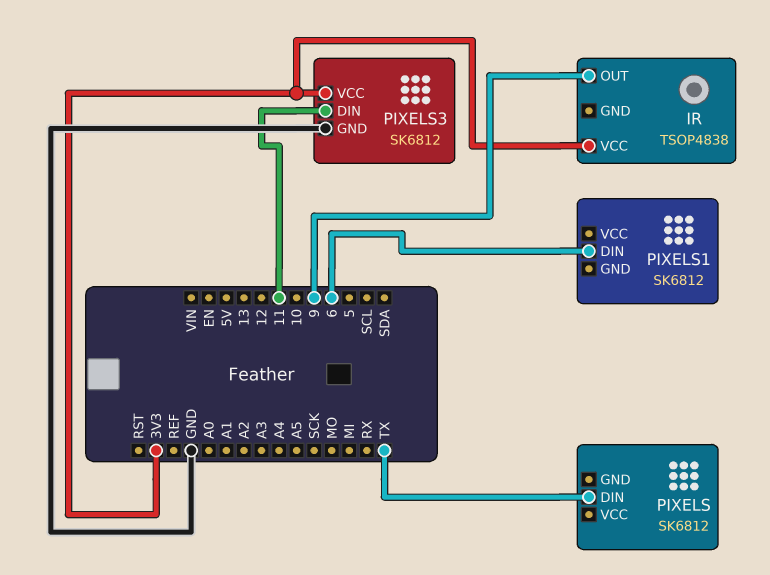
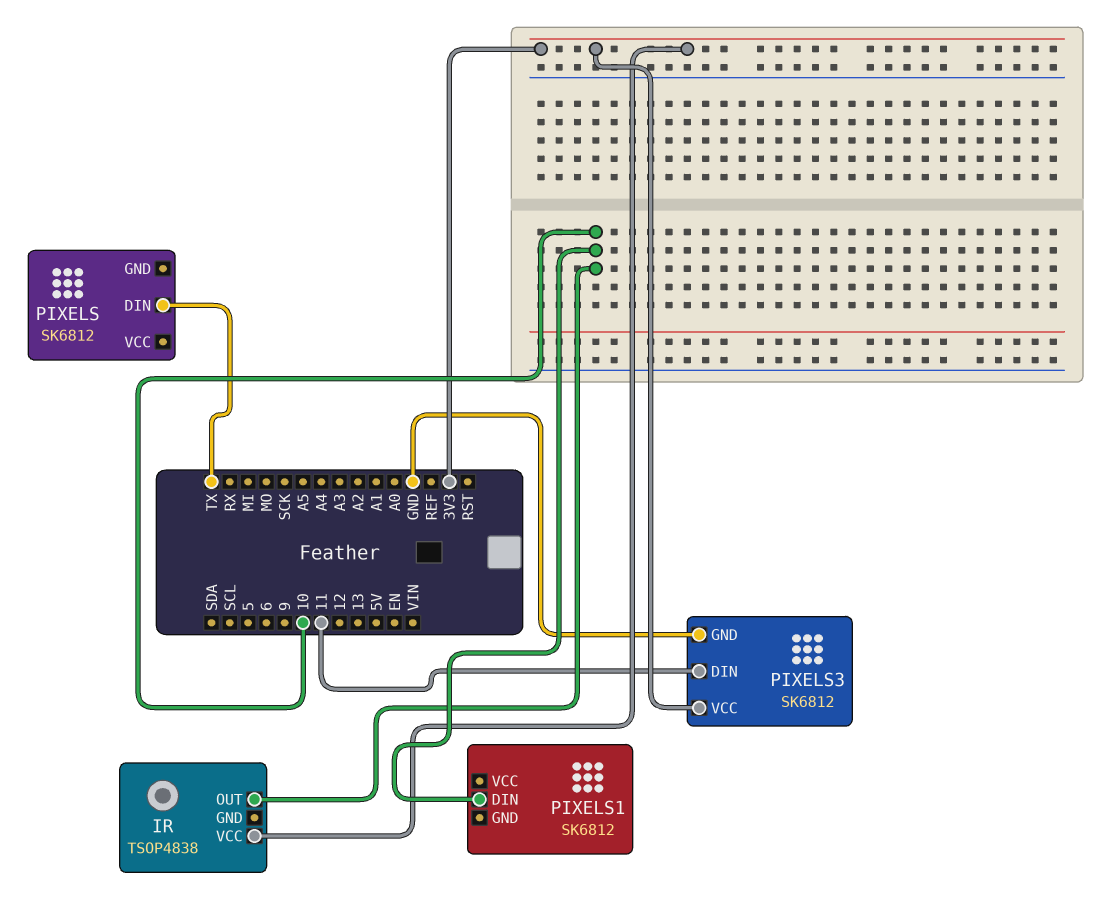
IR pin OUT: 9 -> 10
PIXELS1 pin DIN: 6 -> 10

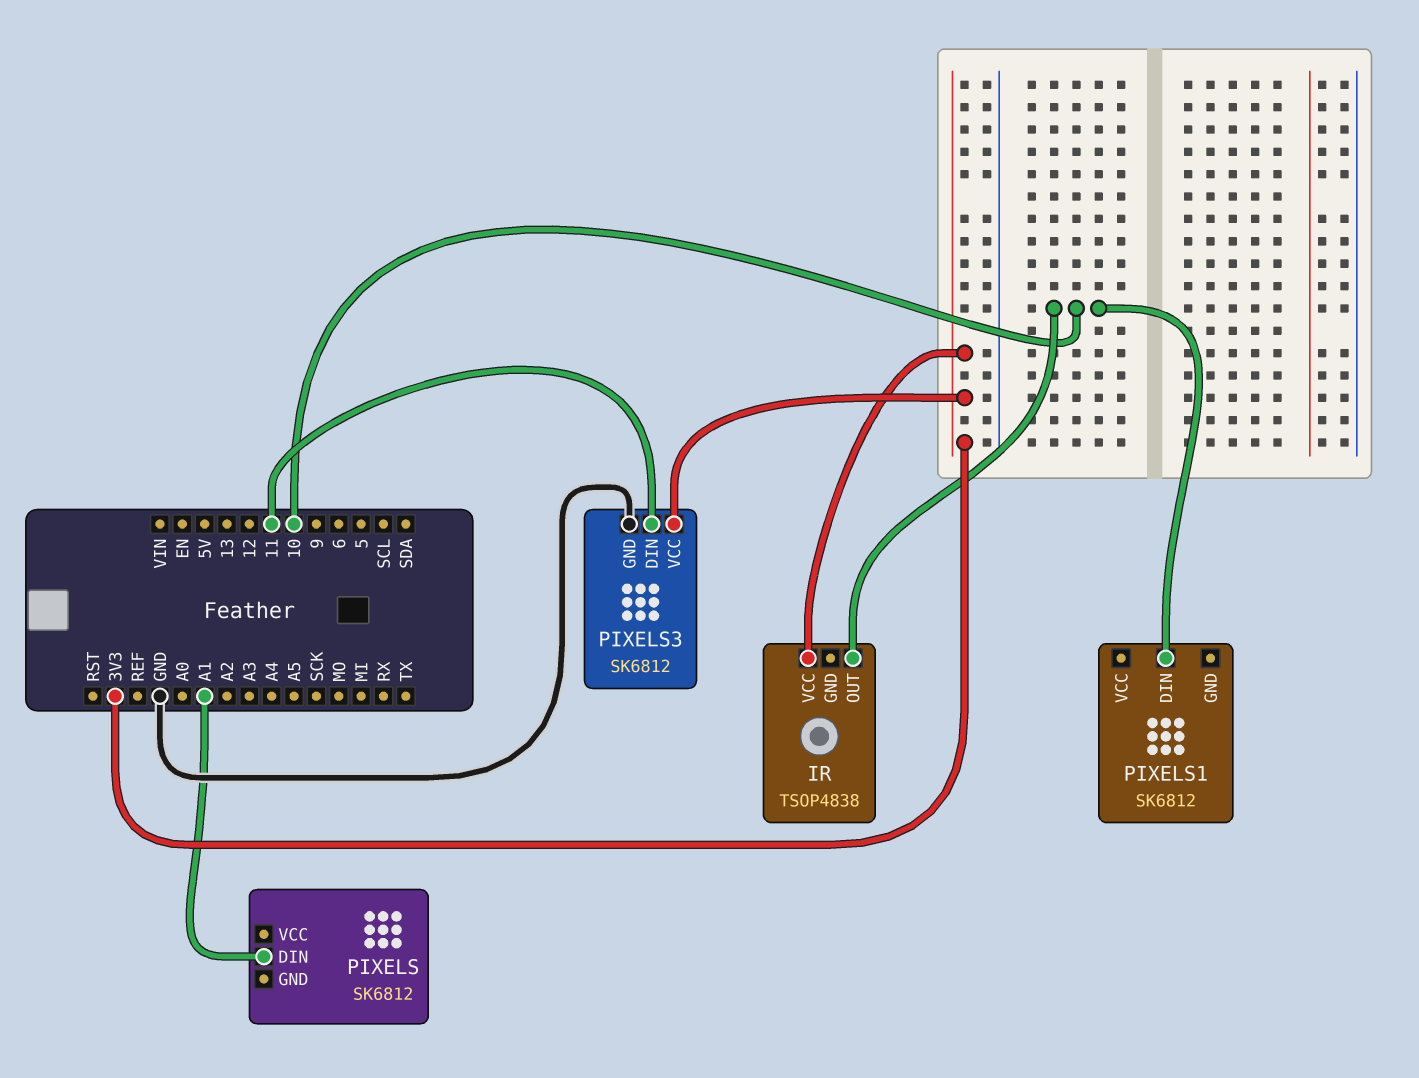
PIXELS pin DIN: TX -> A1

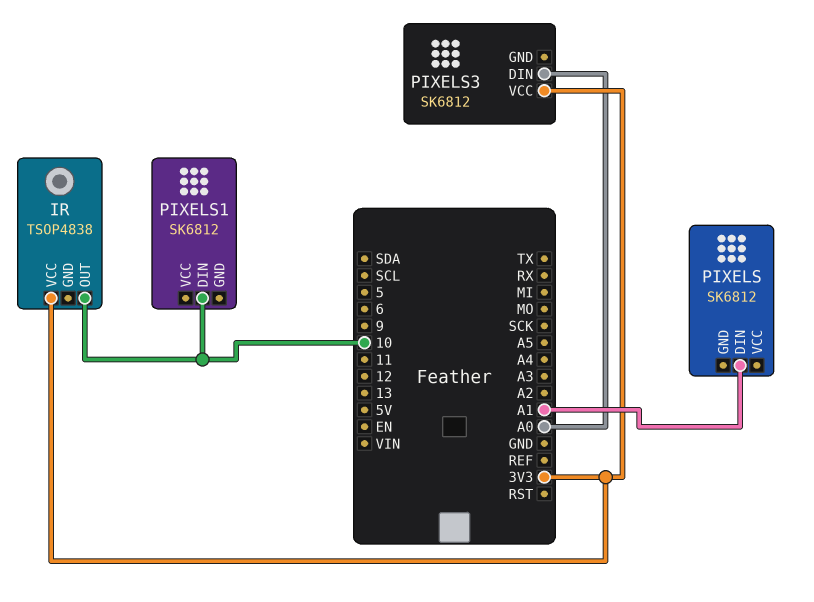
PIXELS3 pin DIN: 11 -> A0
PIXELS3 pin GND: GND -> none

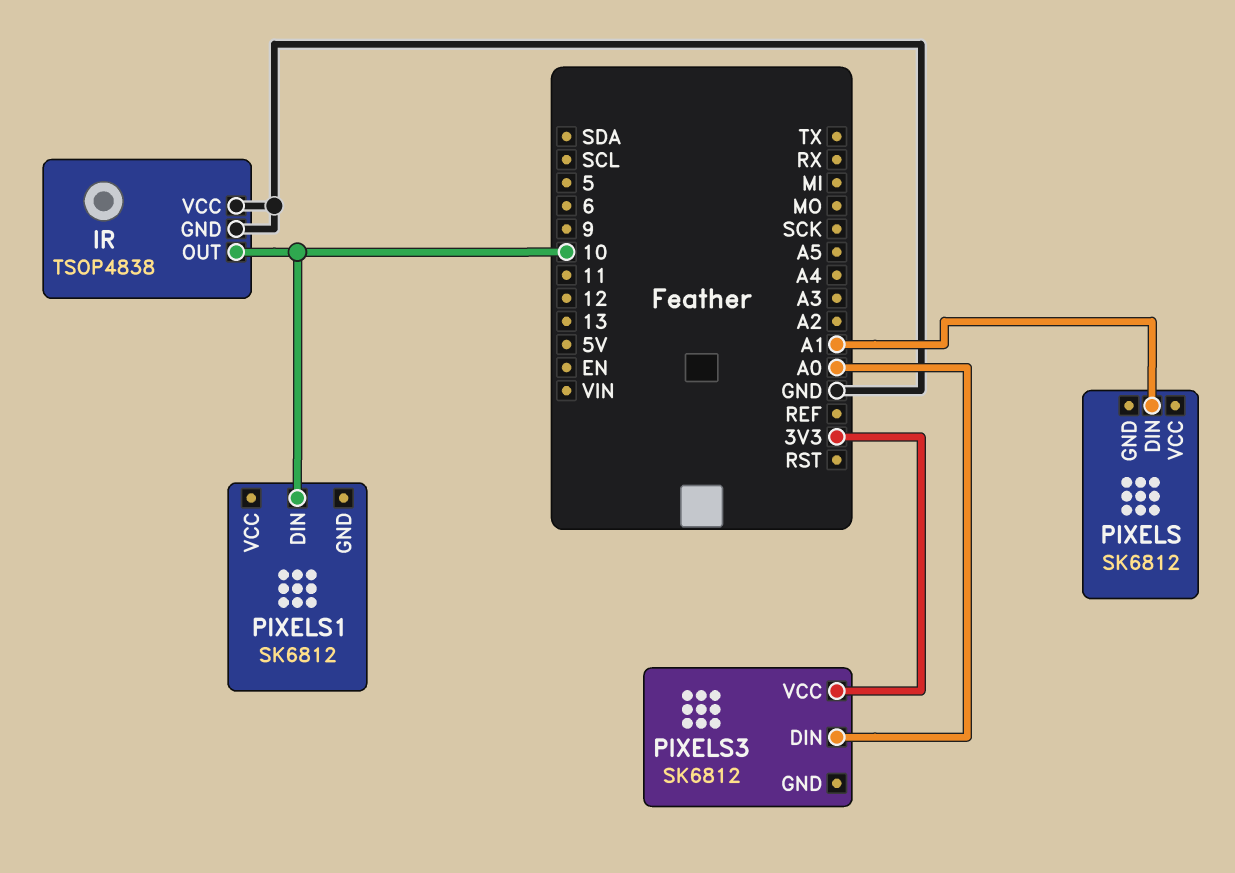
IR pin GND: none -> GND
IR pin VCC: 3V3 -> GND

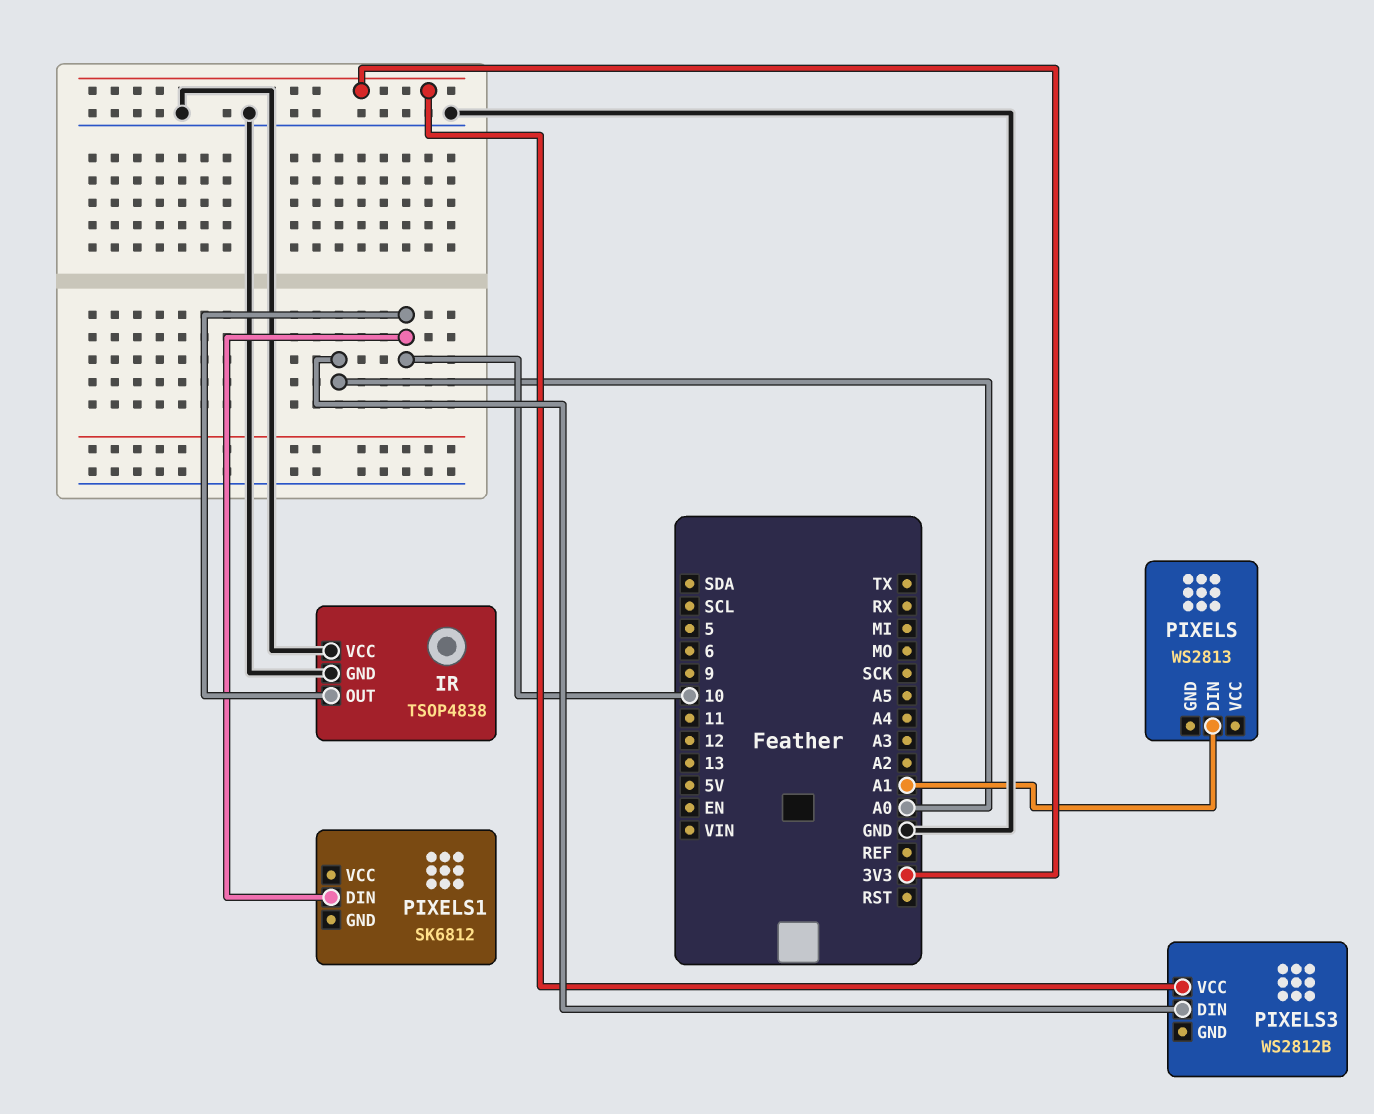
PIXELS: SK6812 -> WS2813
PIXELS3: SK6812 -> WS2812B

